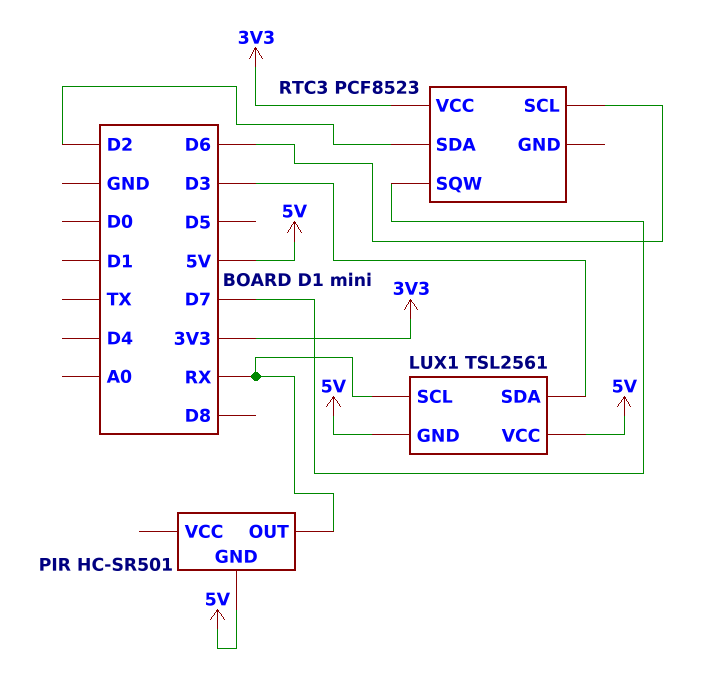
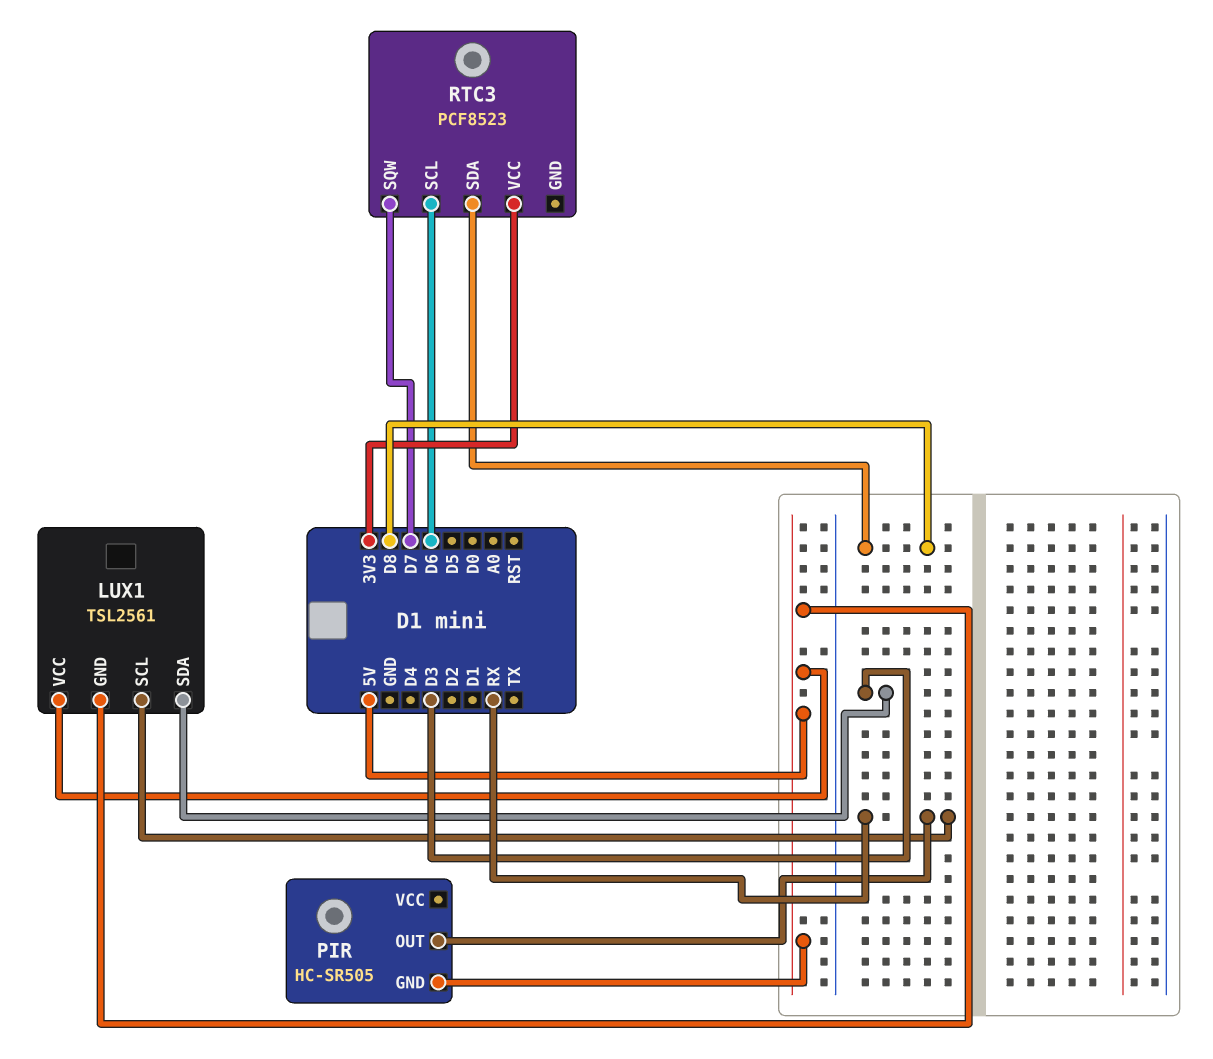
PIR: HC-SR501 -> HC-SR505
RTC3 pin SDA: D2 -> D8

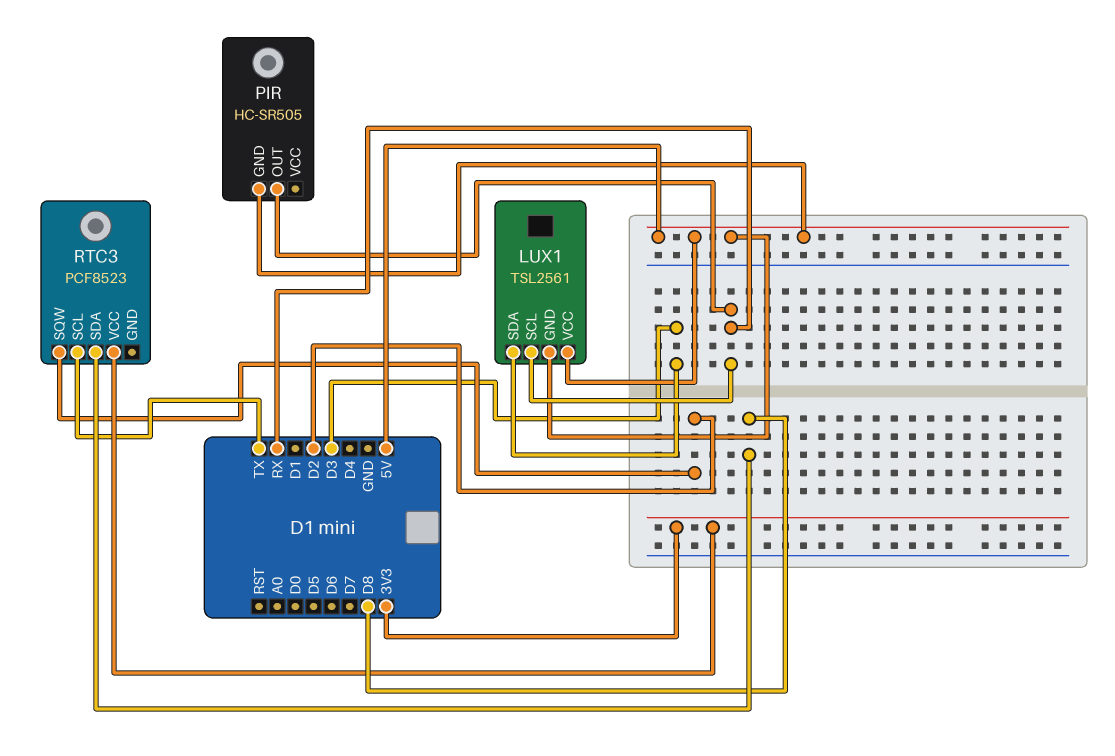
RTC3 pin SCL: D6 -> TX
RTC3 pin SQW: D7 -> D2

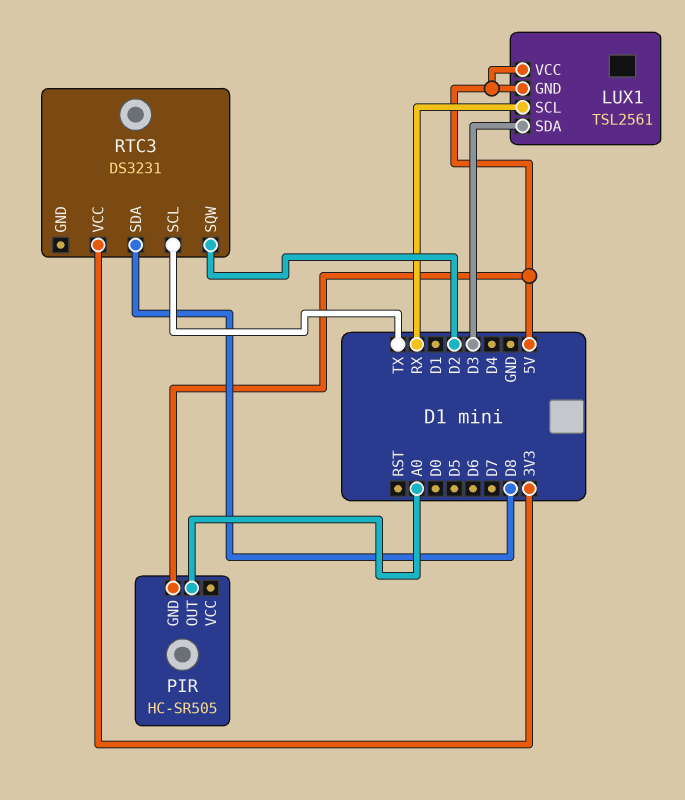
PIR pin OUT: RX -> A0
RTC3: PCF8523 -> DS3231

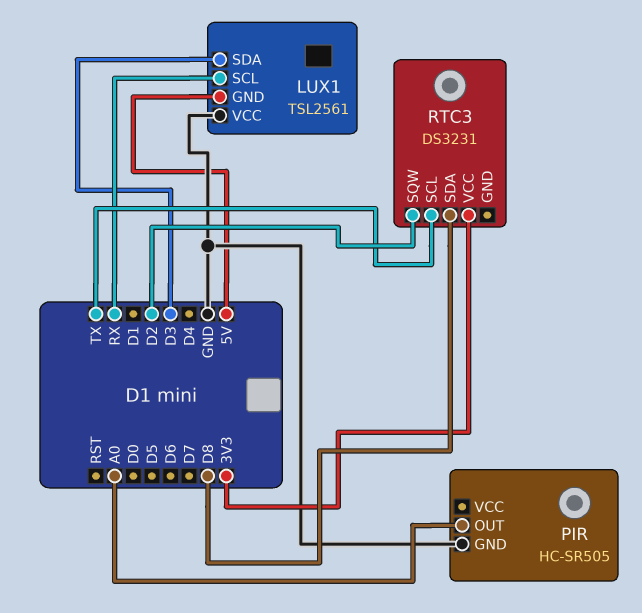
LUX1 pin VCC: 5V -> GND
PIR pin GND: 5V -> GND

